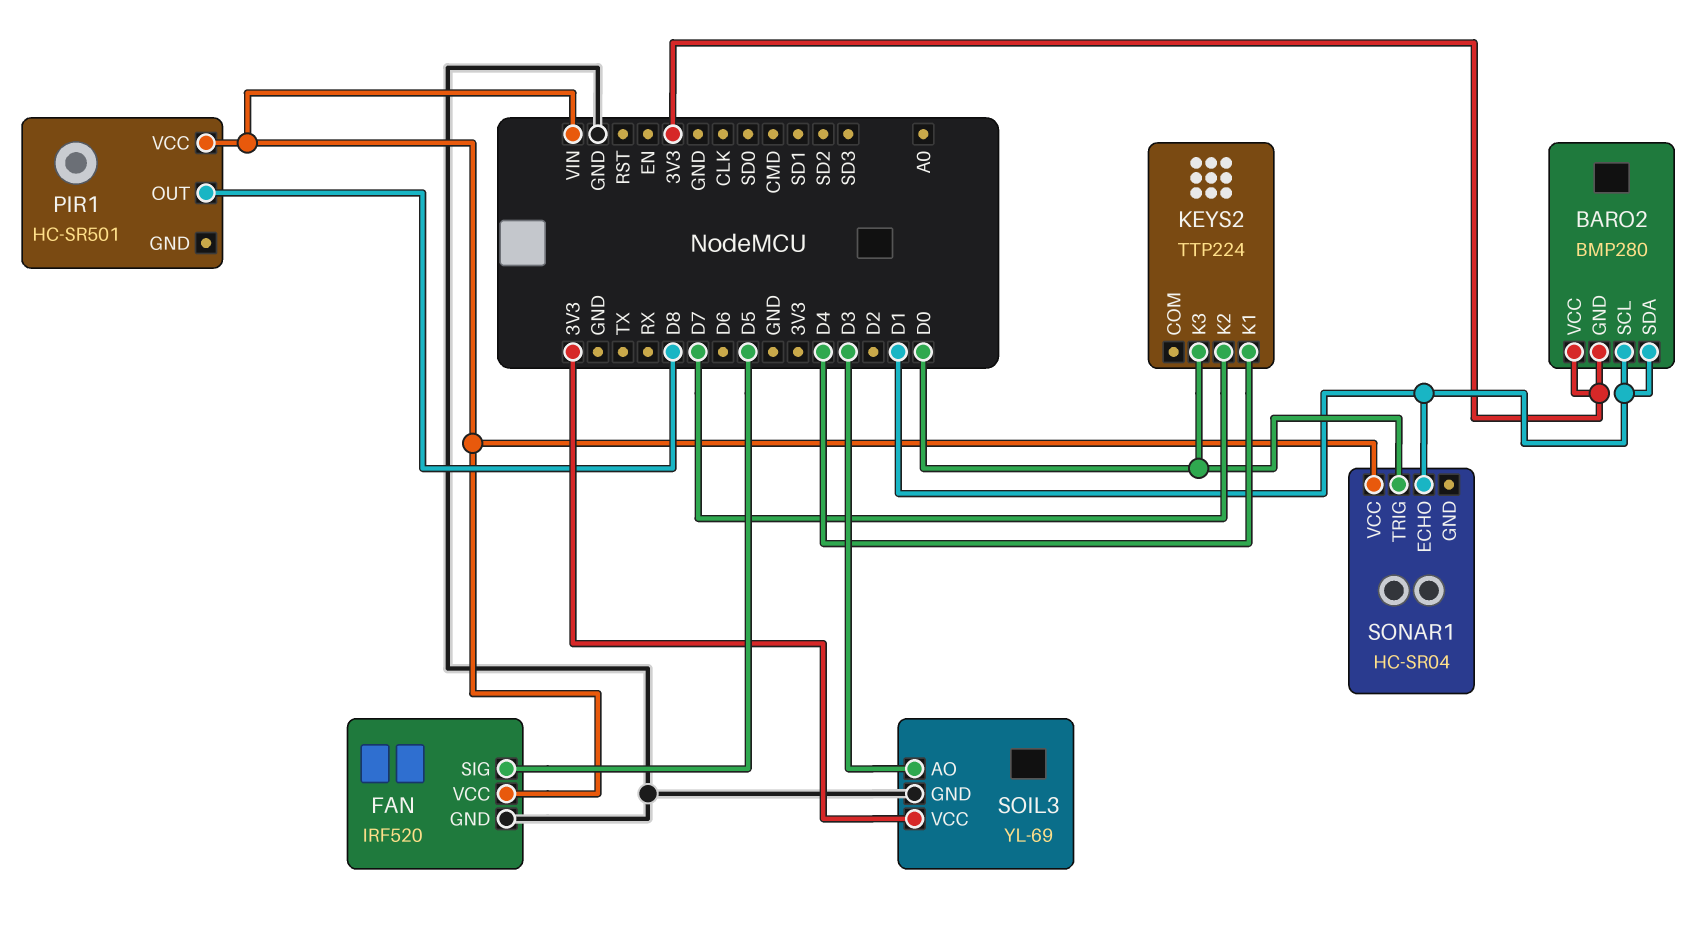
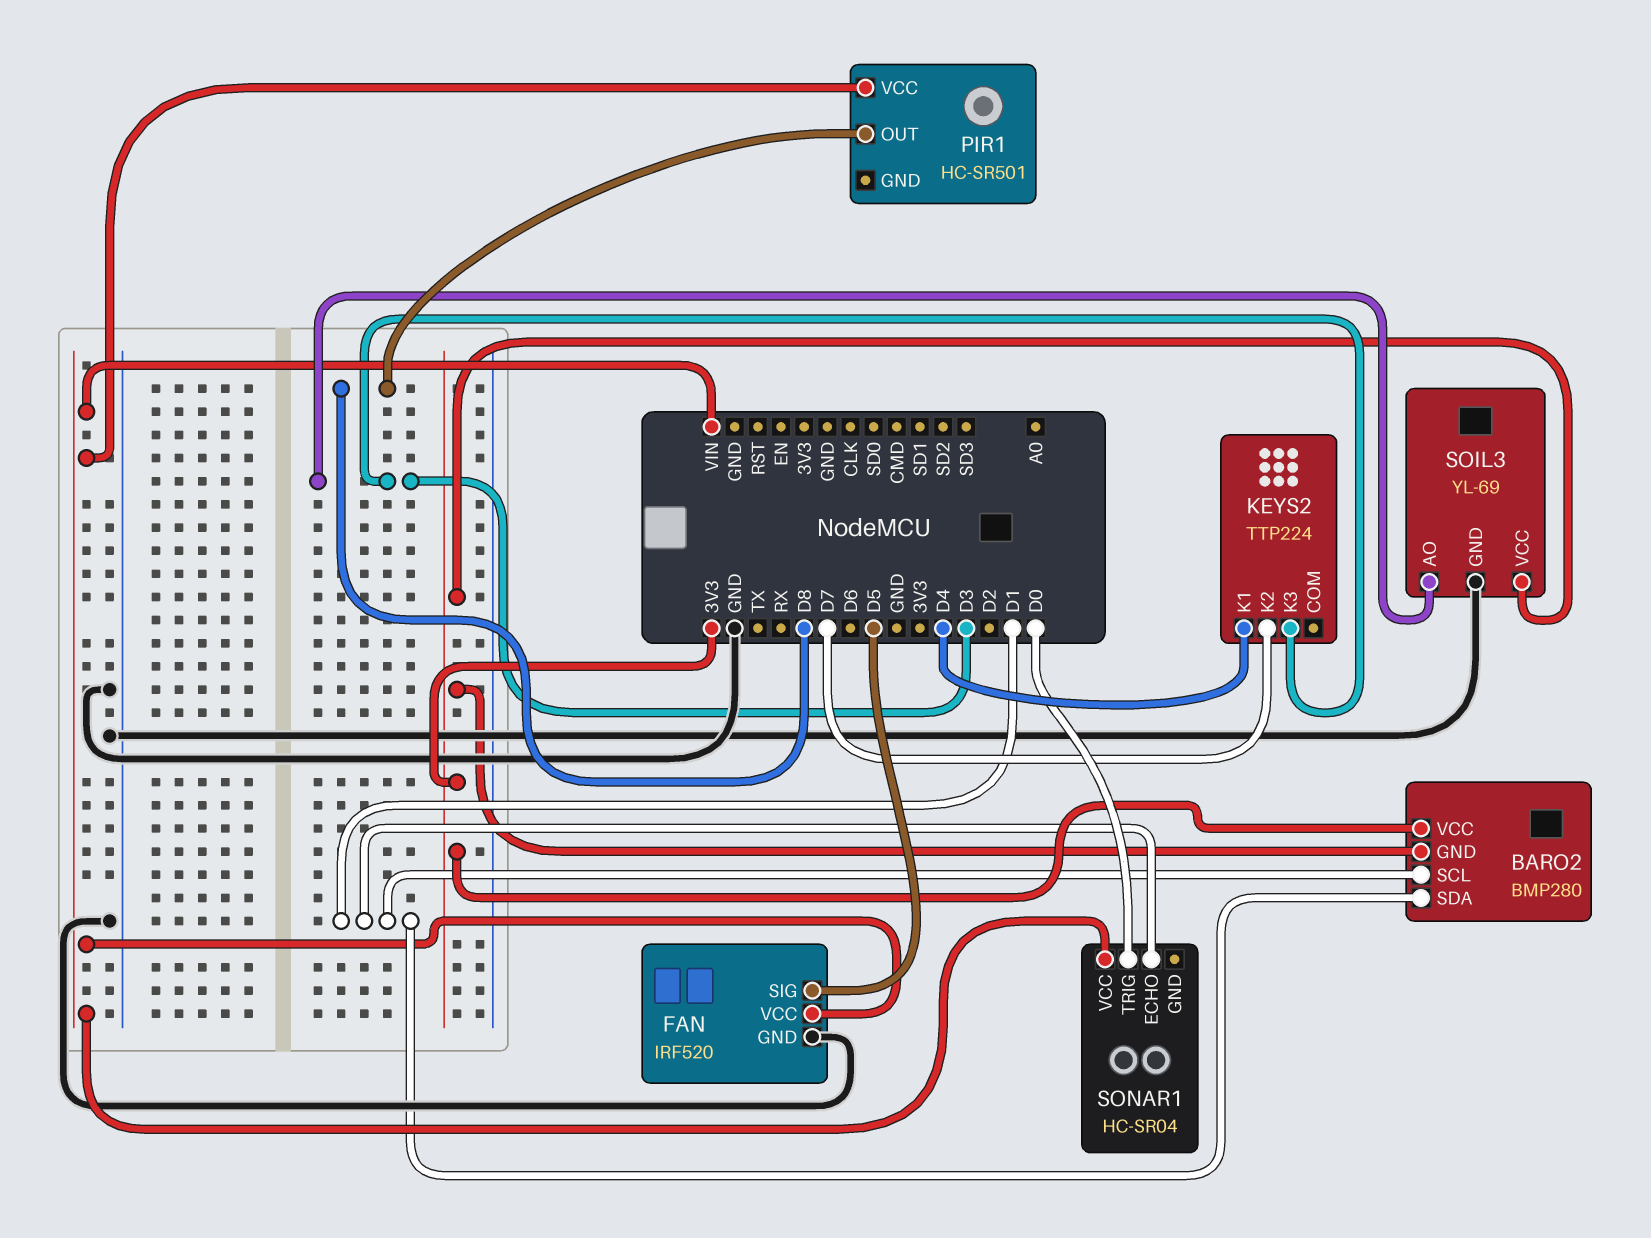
KEYS2 pin K3: D0 -> D3

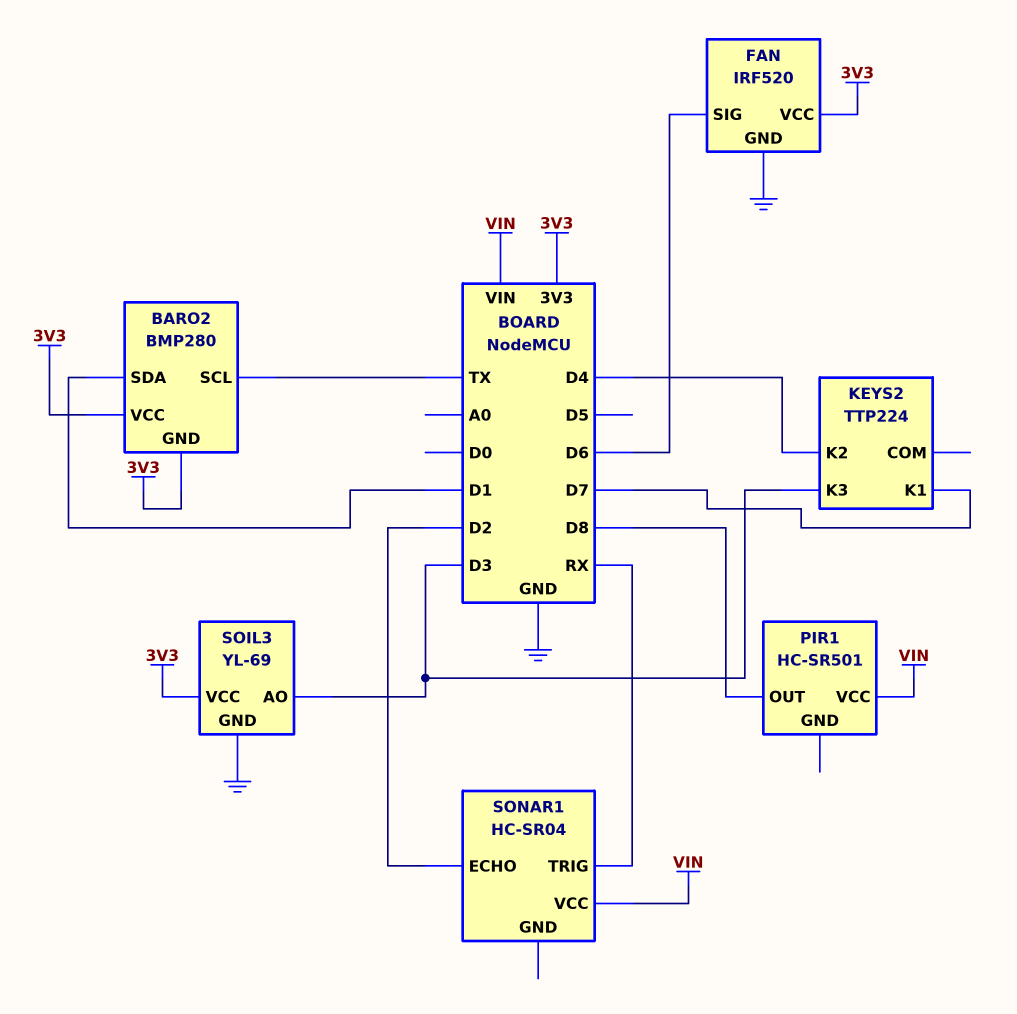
BARO2 pin SCL: D1 -> TX
FAN pin SIG: D5 -> D6
FAN pin VCC: VIN -> 3V3
KEYS2 pin K1: D4 -> D7
KEYS2 pin K2: D7 -> D4
SONAR1 pin ECHO: D1 -> D2
SONAR1 pin TRIG: D0 -> RX

